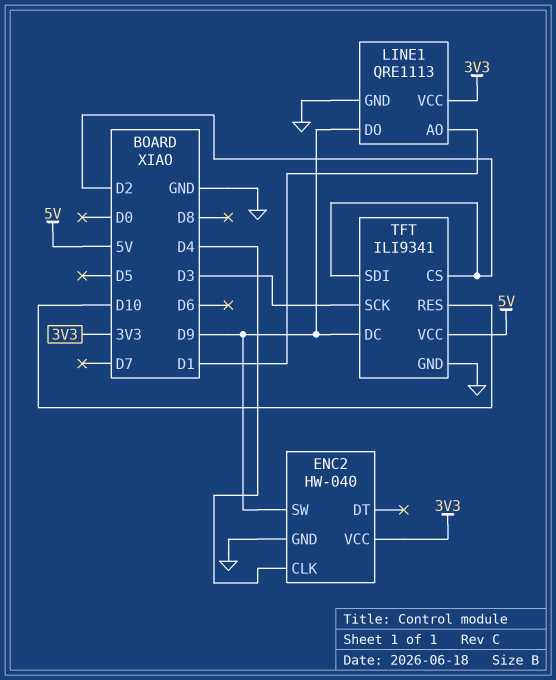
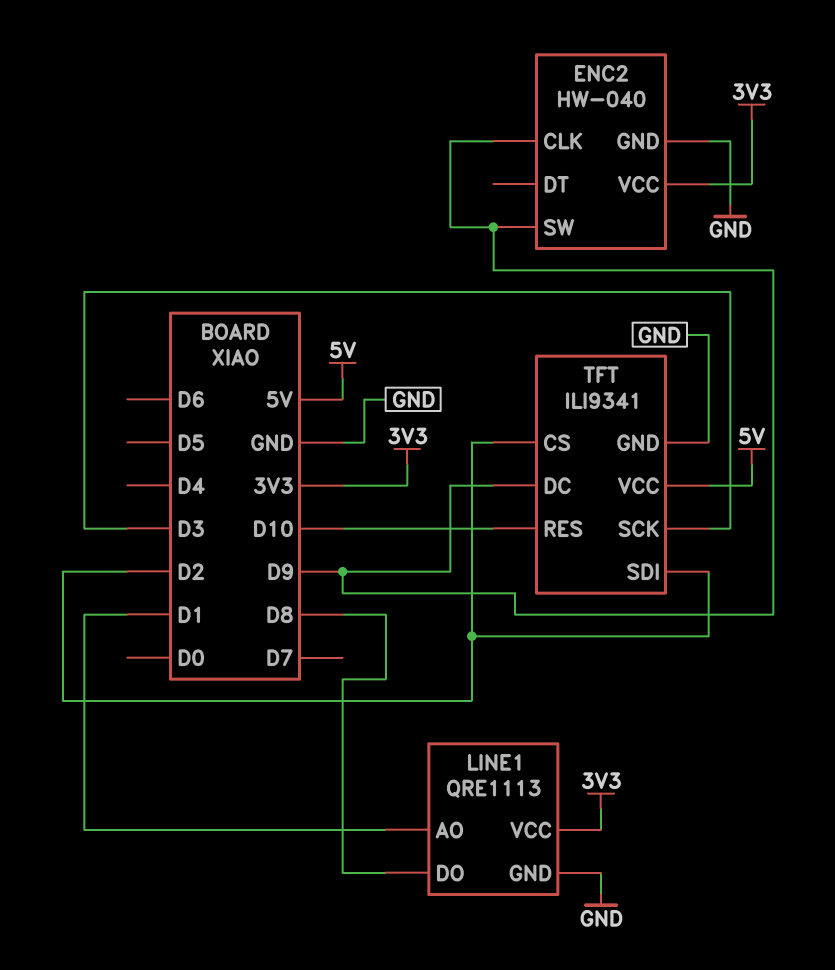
ENC2 pin CLK: D4 -> D9
LINE1 pin DO: D9 -> D8

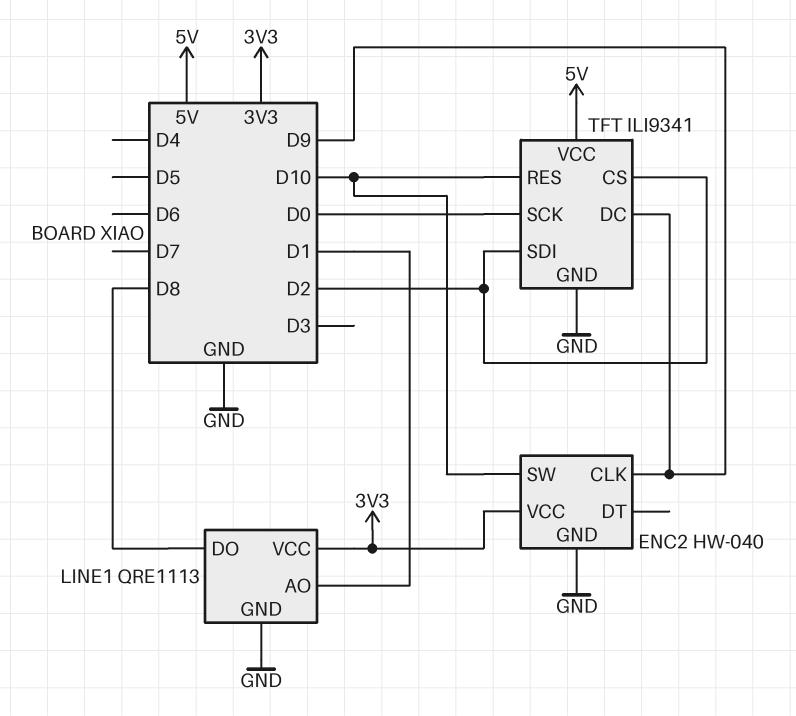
ENC2 pin SW: D9 -> D10
TFT pin SCK: D3 -> D0

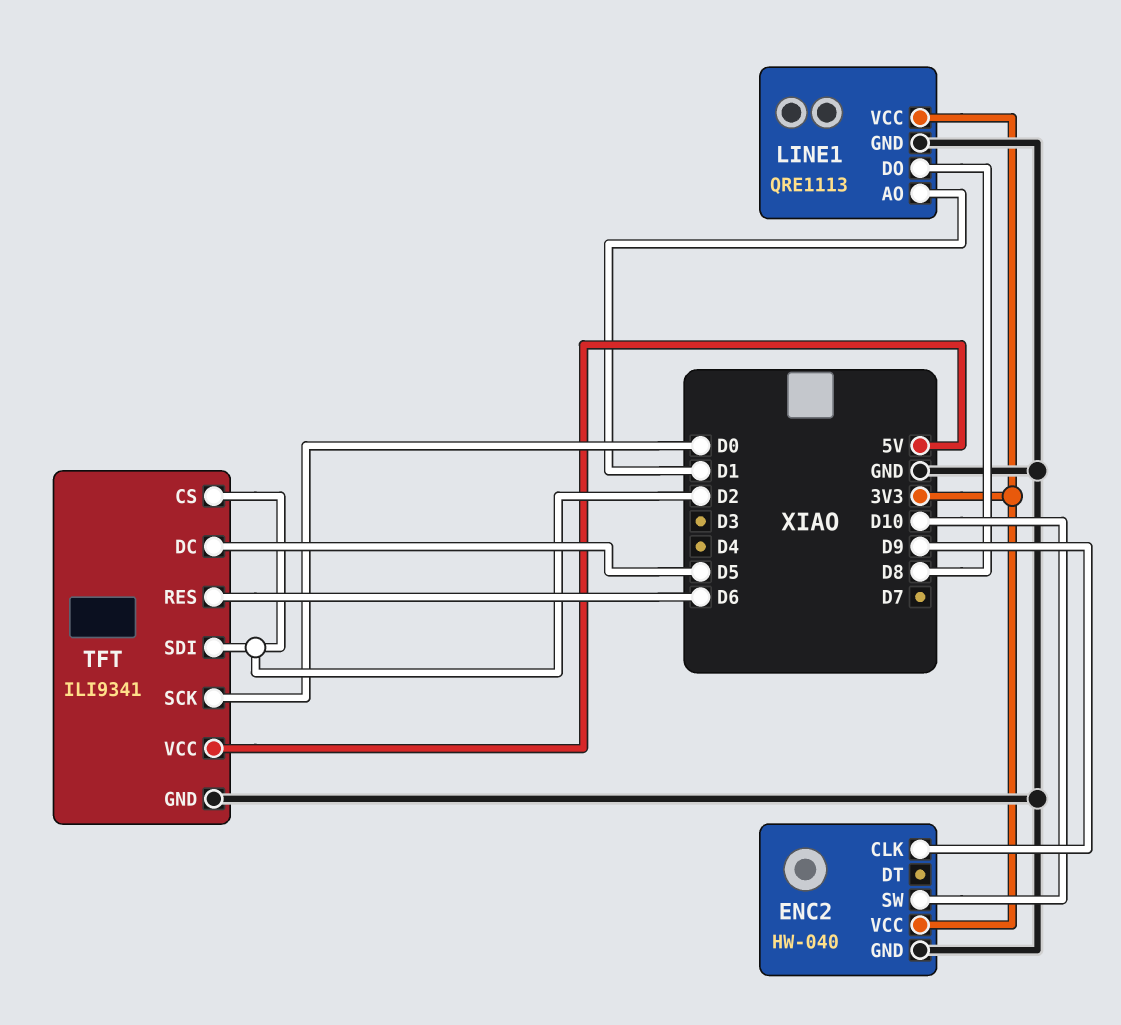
TFT pin DC: D9 -> D5
TFT pin RES: D10 -> D6

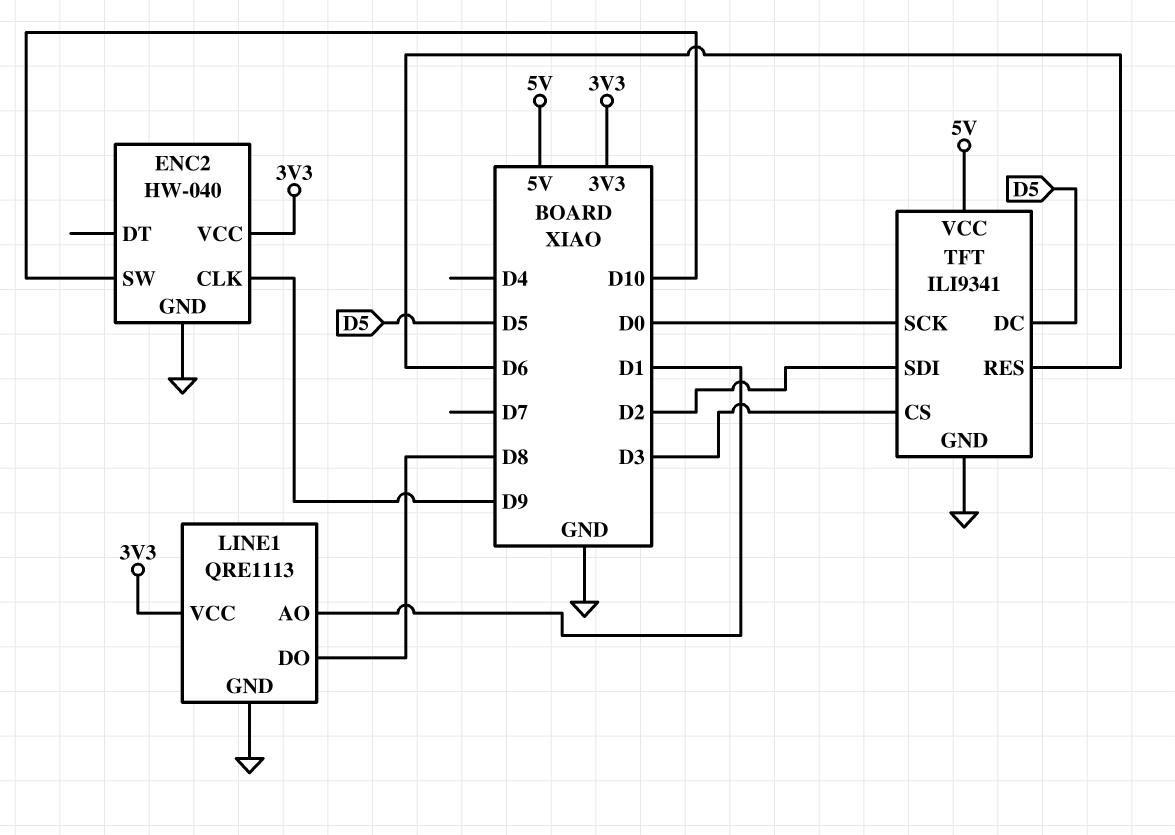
TFT pin CS: D2 -> D3

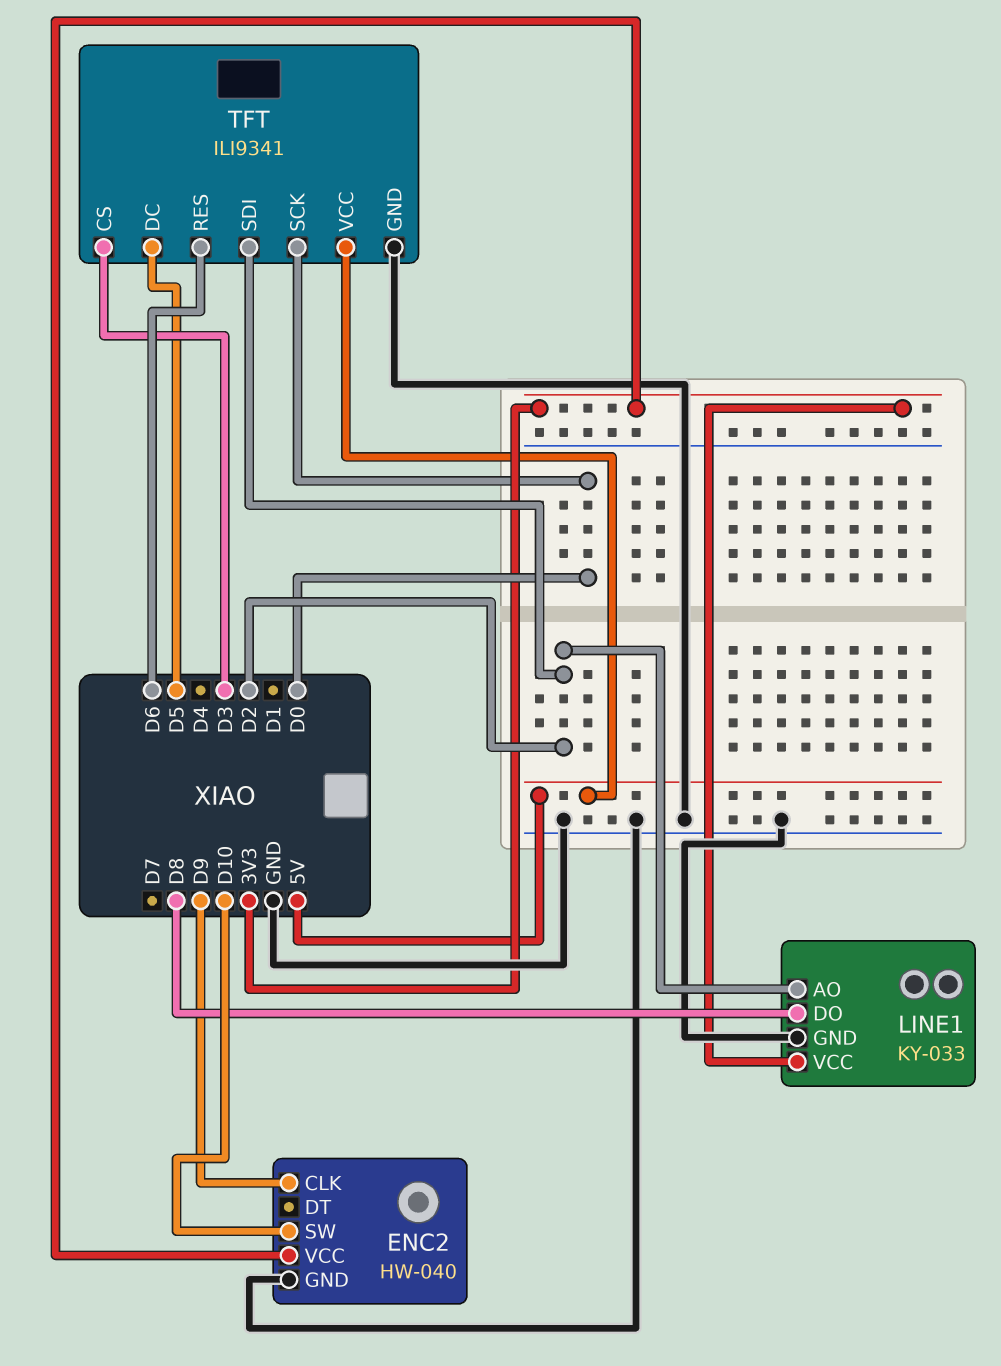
LINE1: QRE1113 -> KY-033
LINE1 pin AO: D1 -> D2

